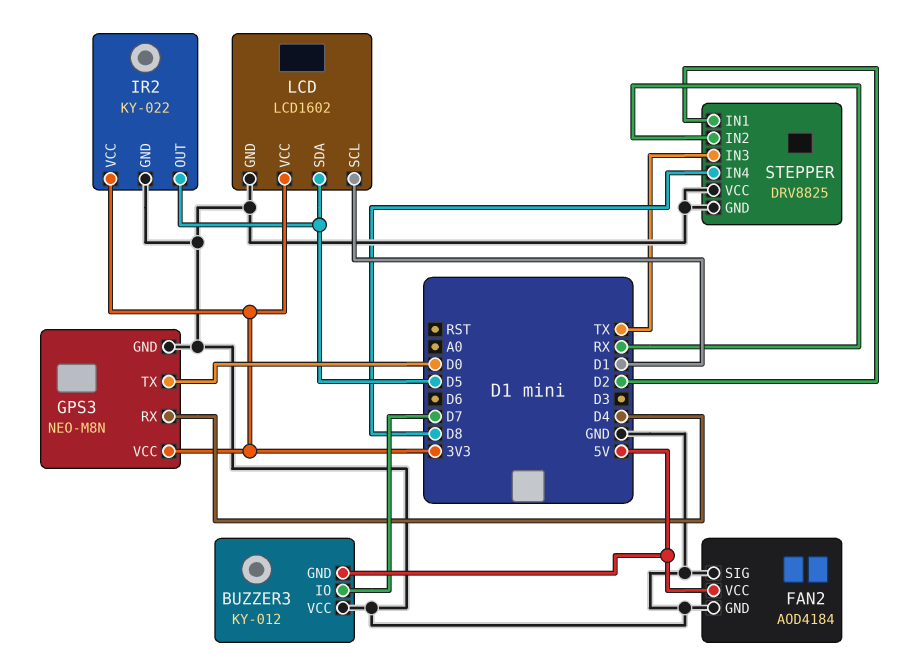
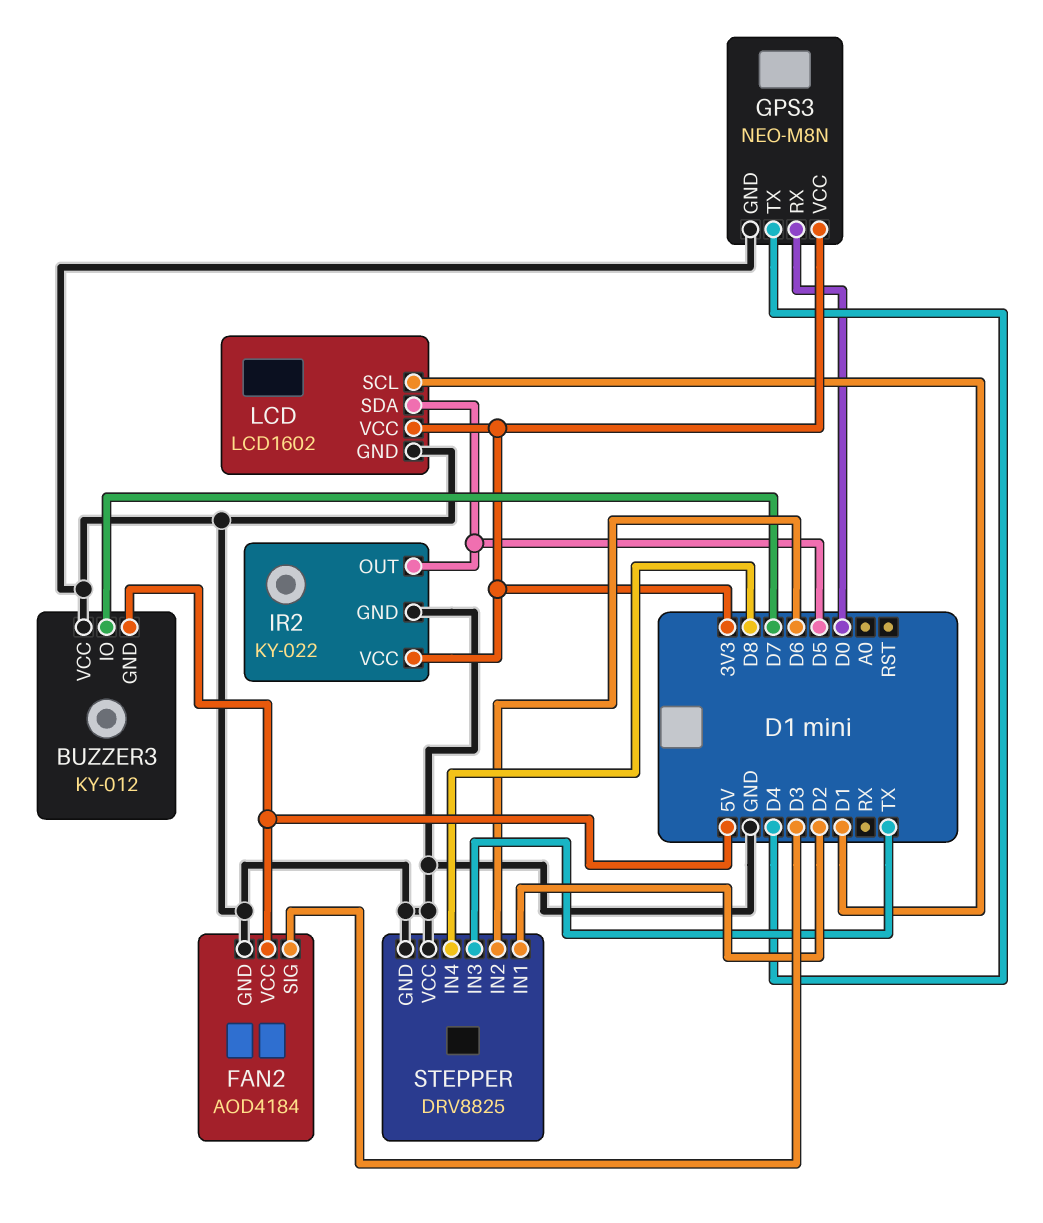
FAN2 pin SIG: GND -> D3
GPS3 pin RX: D4 -> D0
GPS3 pin TX: D0 -> D4
STEPPER pin IN2: RX -> D6

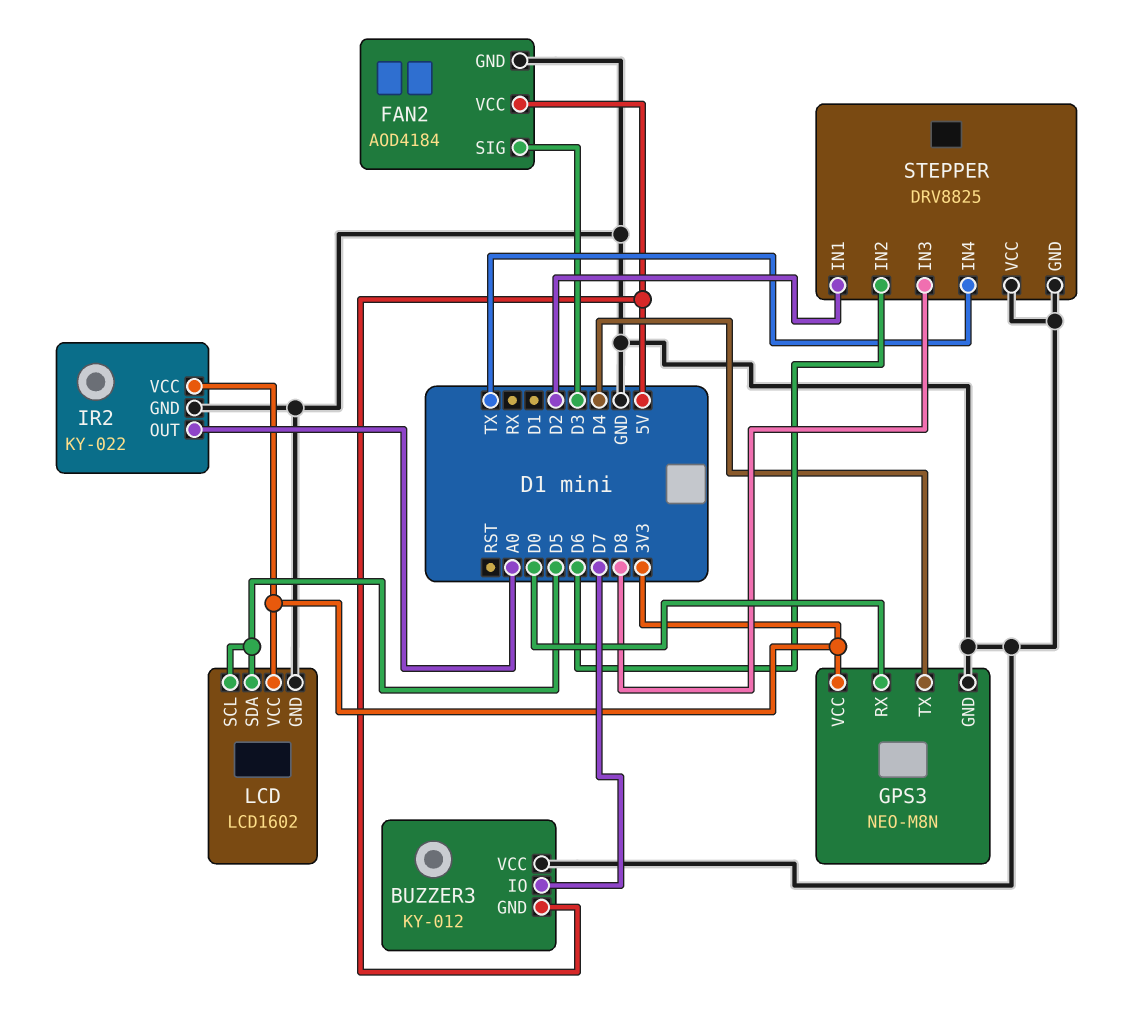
IR2 pin OUT: D5 -> A0
LCD pin SCL: D1 -> D5
STEPPER pin IN3: TX -> D8
STEPPER pin IN4: D8 -> TX

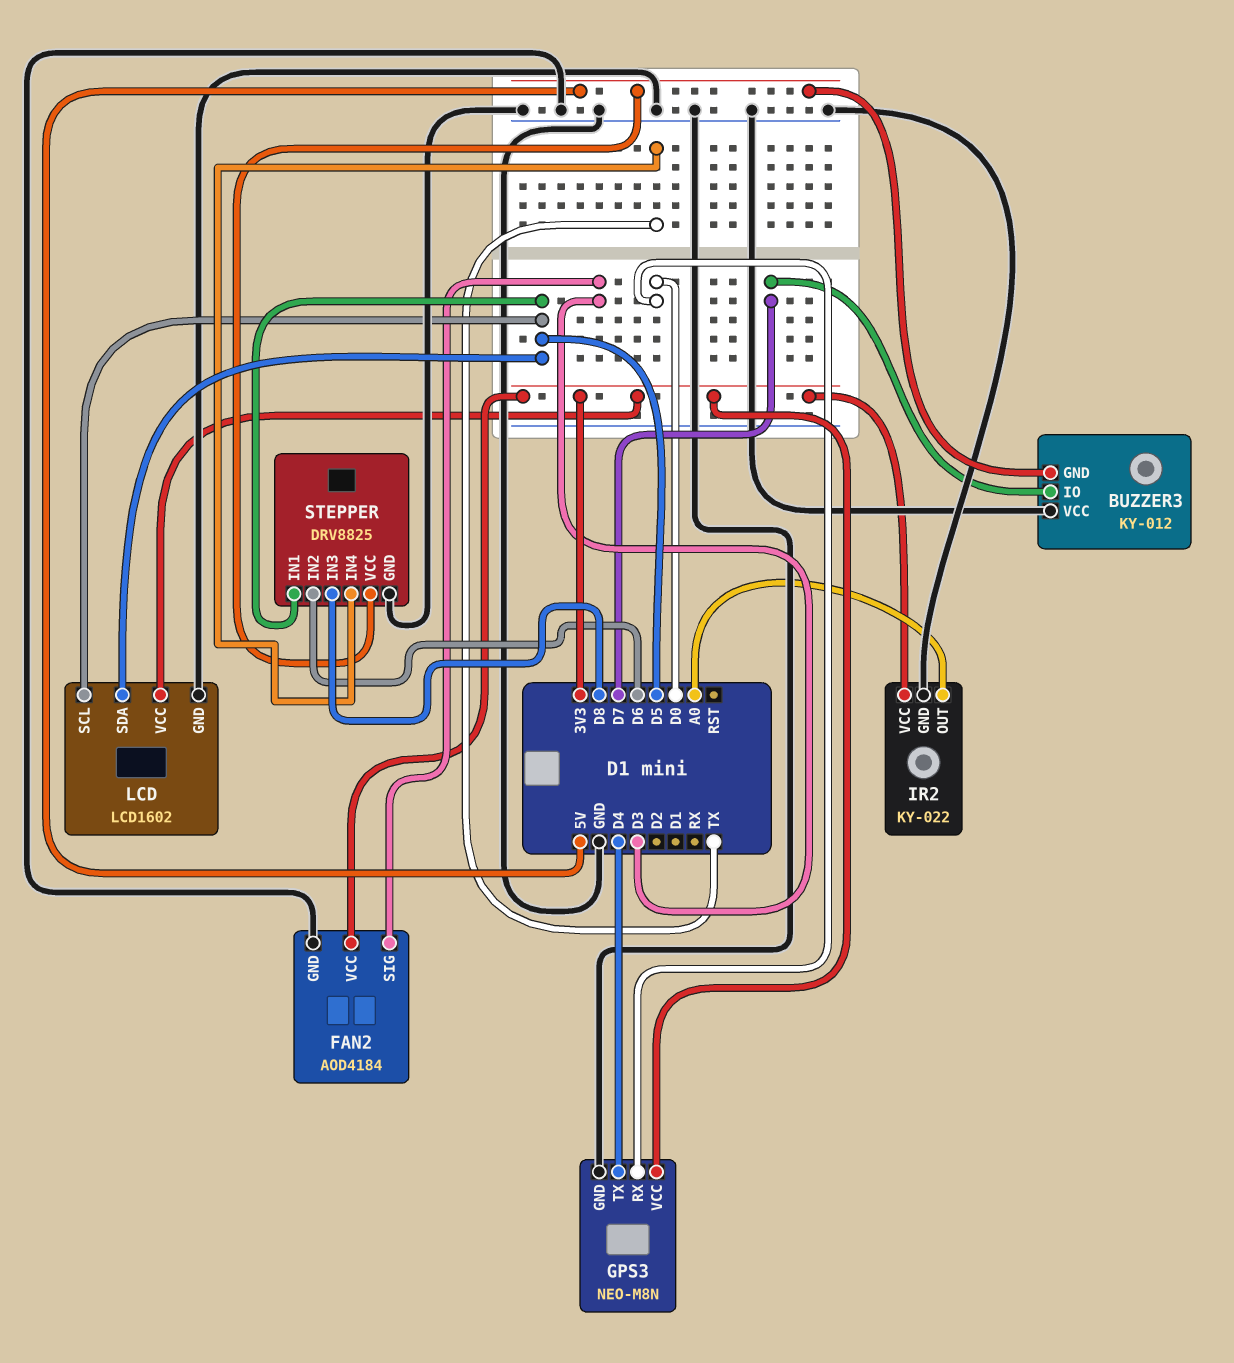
FAN2 pin VCC: 5V -> 3V3
STEPPER pin IN1: D2 -> D5
STEPPER pin VCC: GND -> 5V

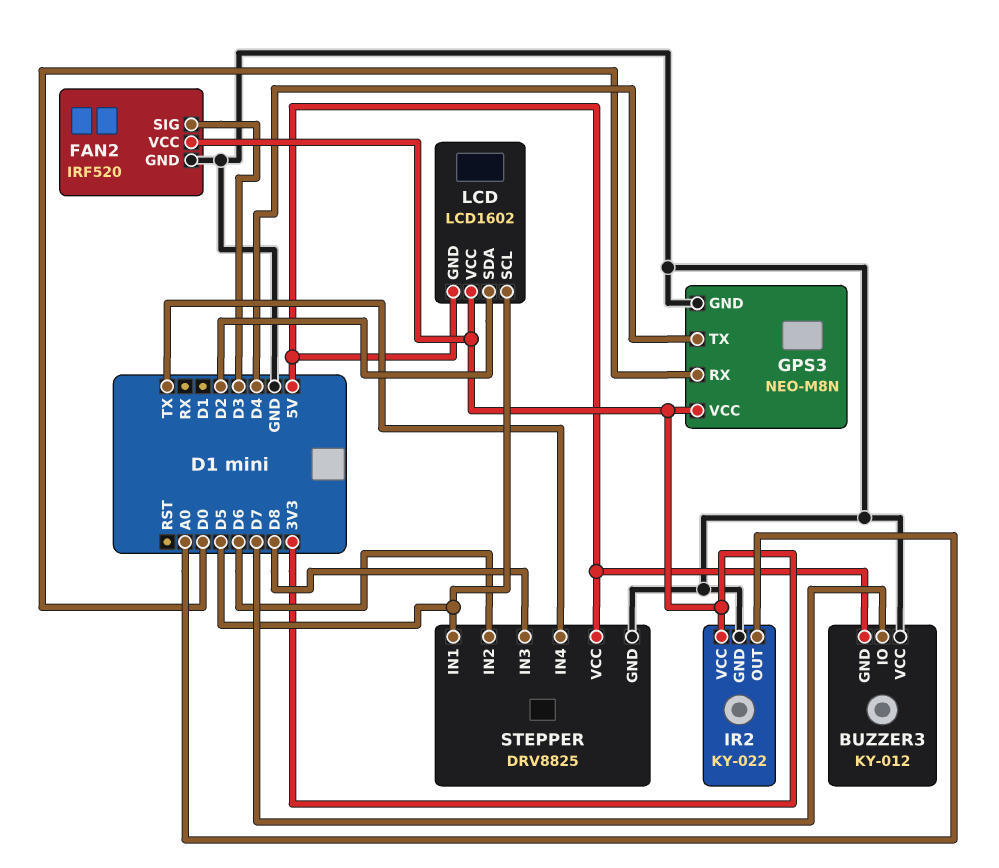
FAN2: AOD4184 -> IRF520
LCD pin GND: GND -> 5V
LCD pin SDA: D5 -> D2

